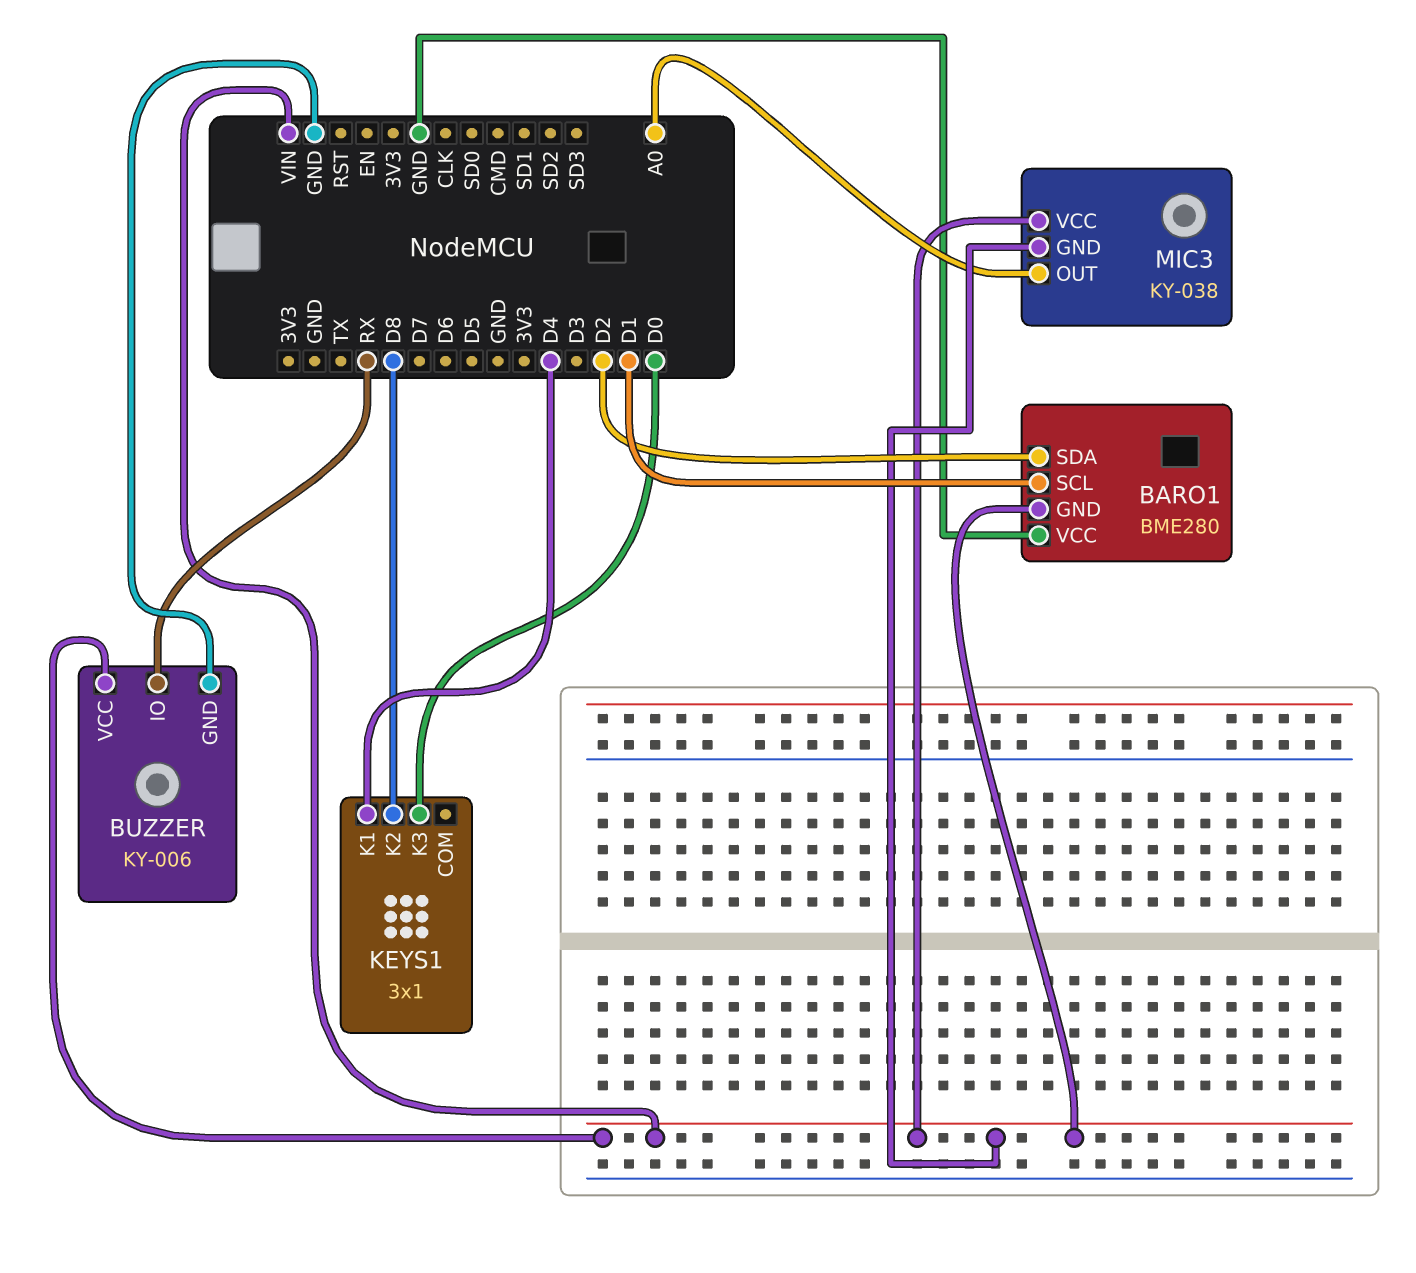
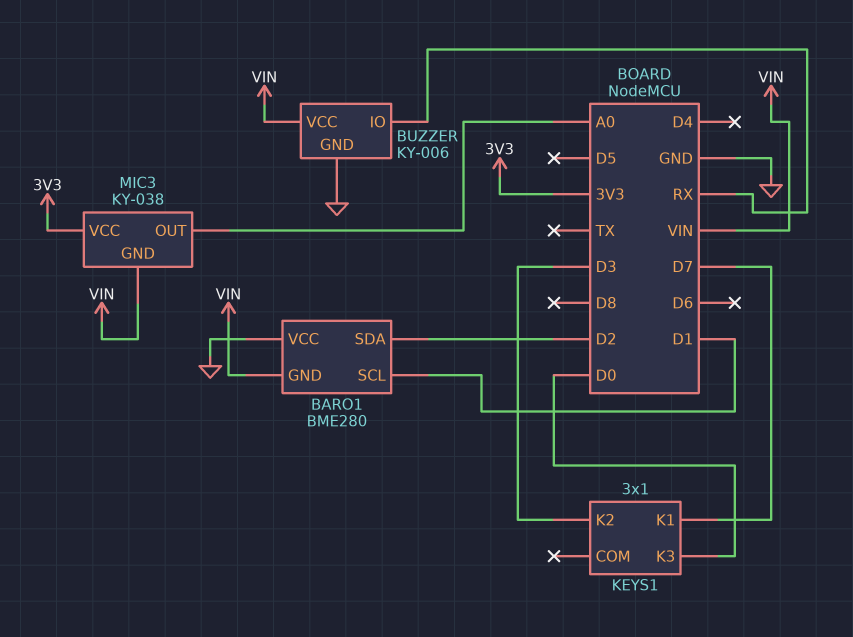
KEYS1 pin K1: D4 -> D7
KEYS1 pin K2: D8 -> D3
MIC3 pin VCC: VIN -> 3V3

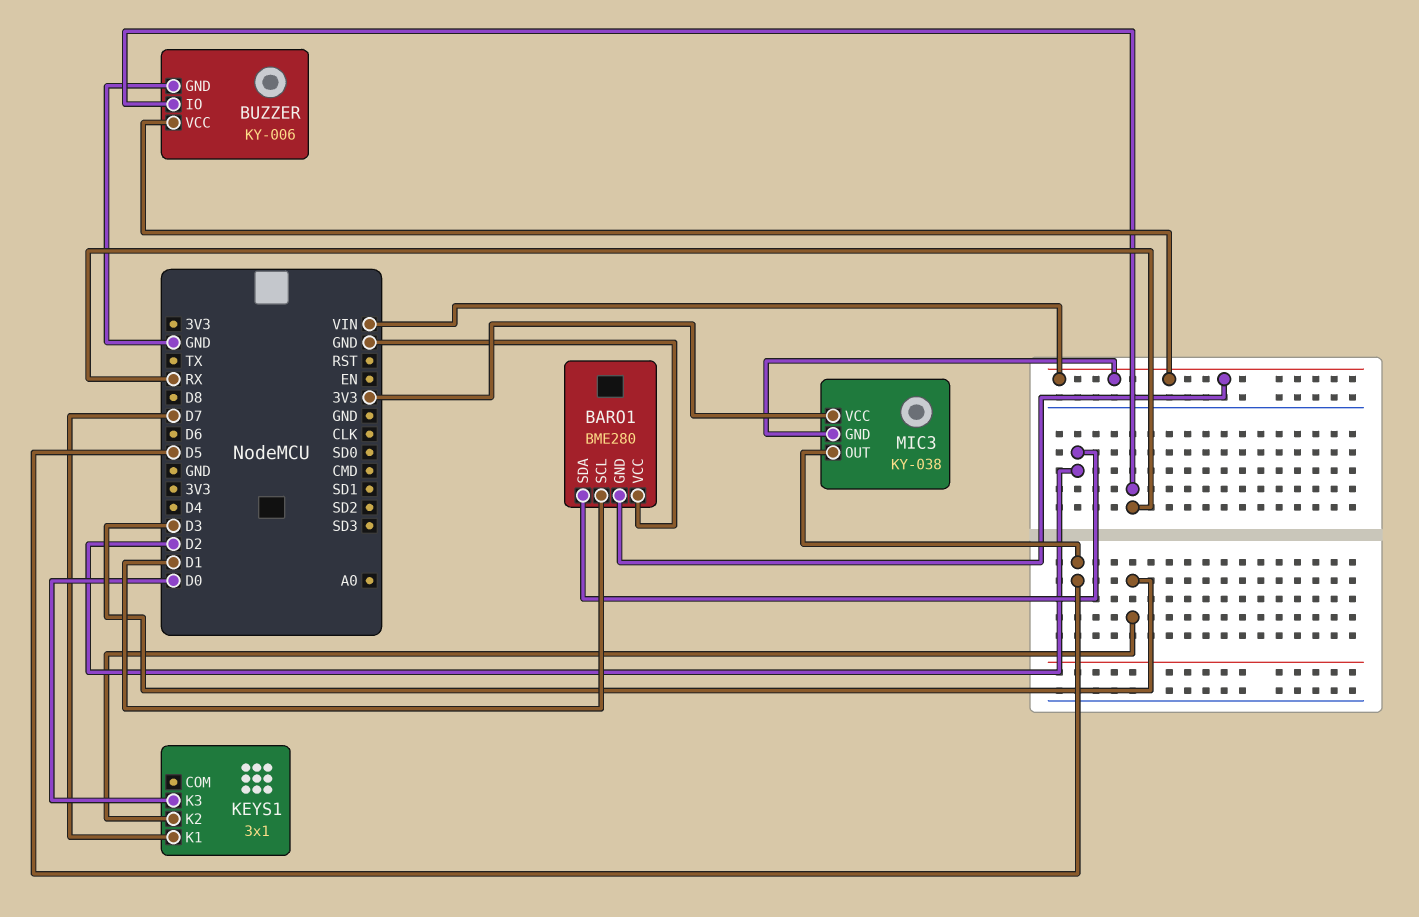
MIC3 pin OUT: A0 -> D5

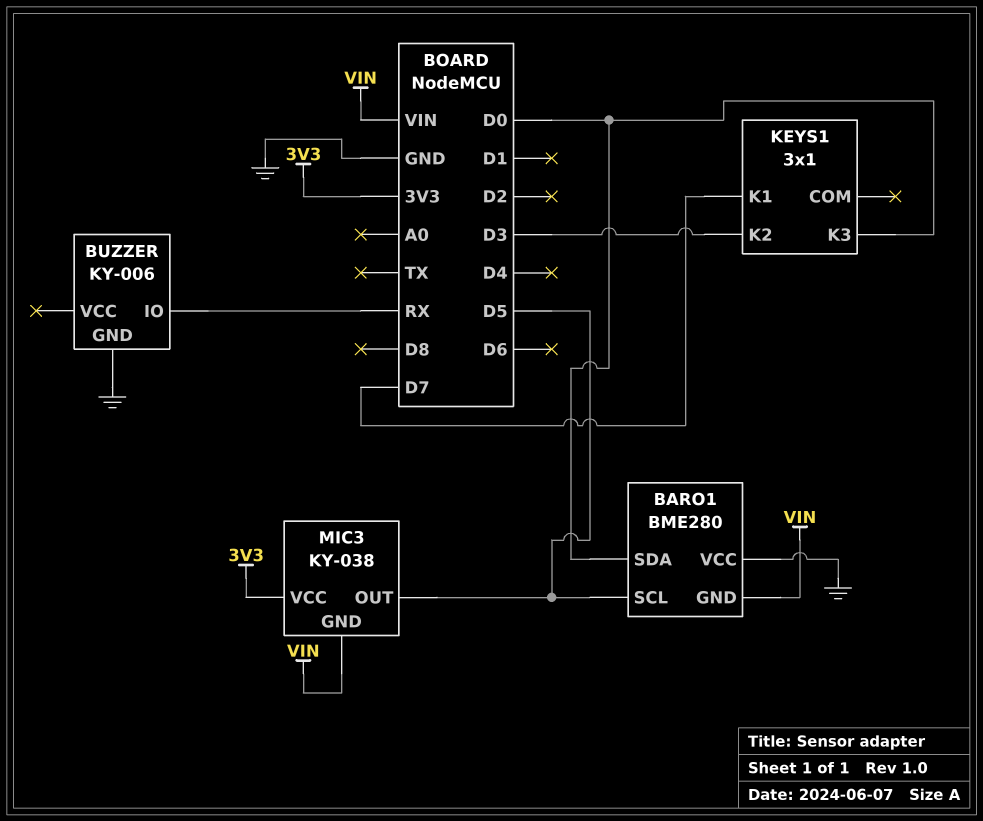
BARO1 pin SCL: D1 -> D5
BARO1 pin SDA: D2 -> D0
BUZZER pin VCC: VIN -> none

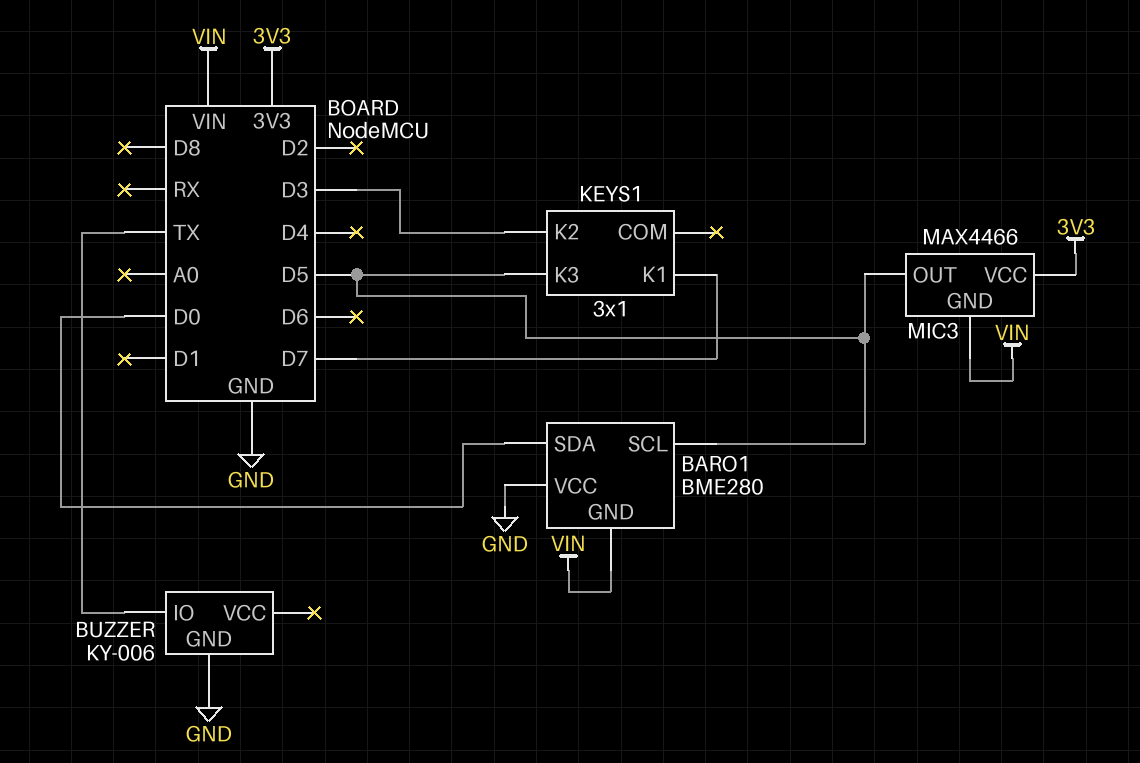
BUZZER pin IO: RX -> TX
KEYS1 pin K3: D0 -> D5
MIC3: KY-038 -> MAX4466

